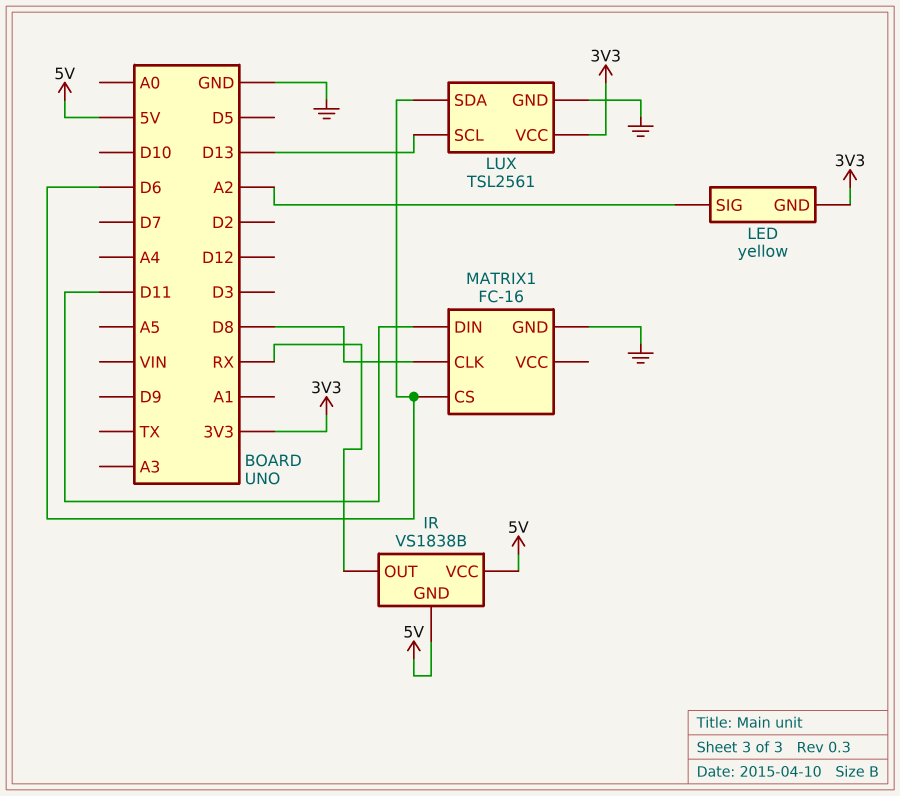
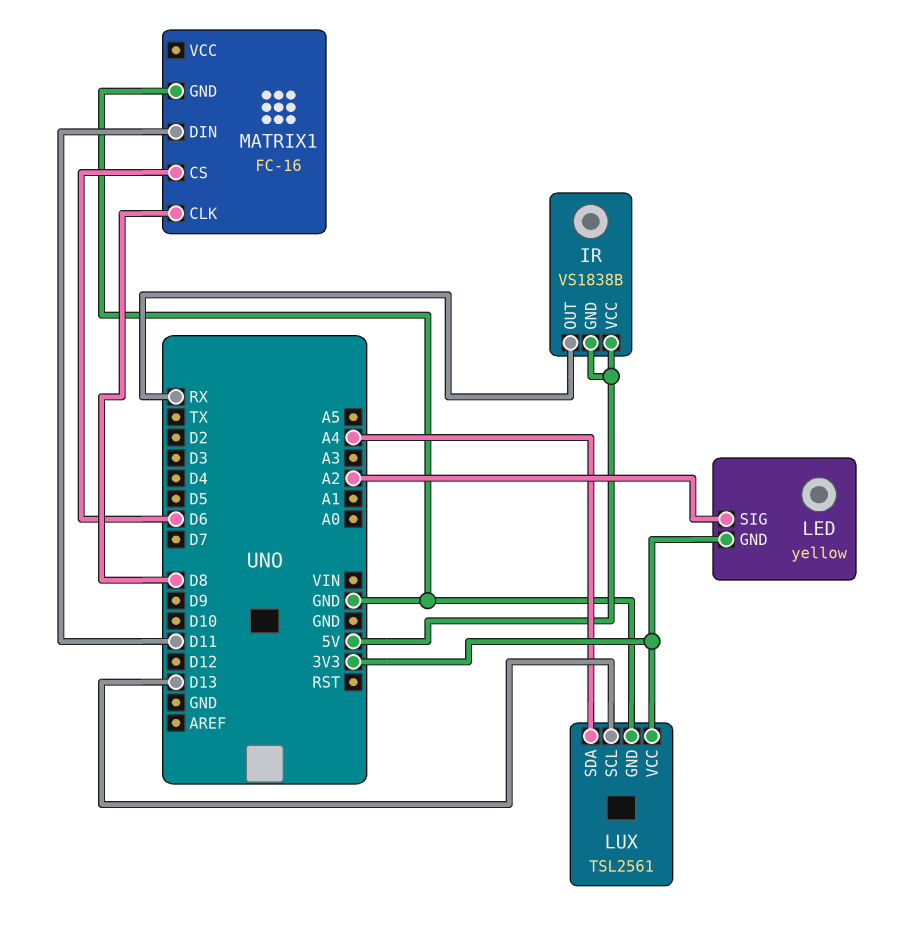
LUX pin SDA: D6 -> A4

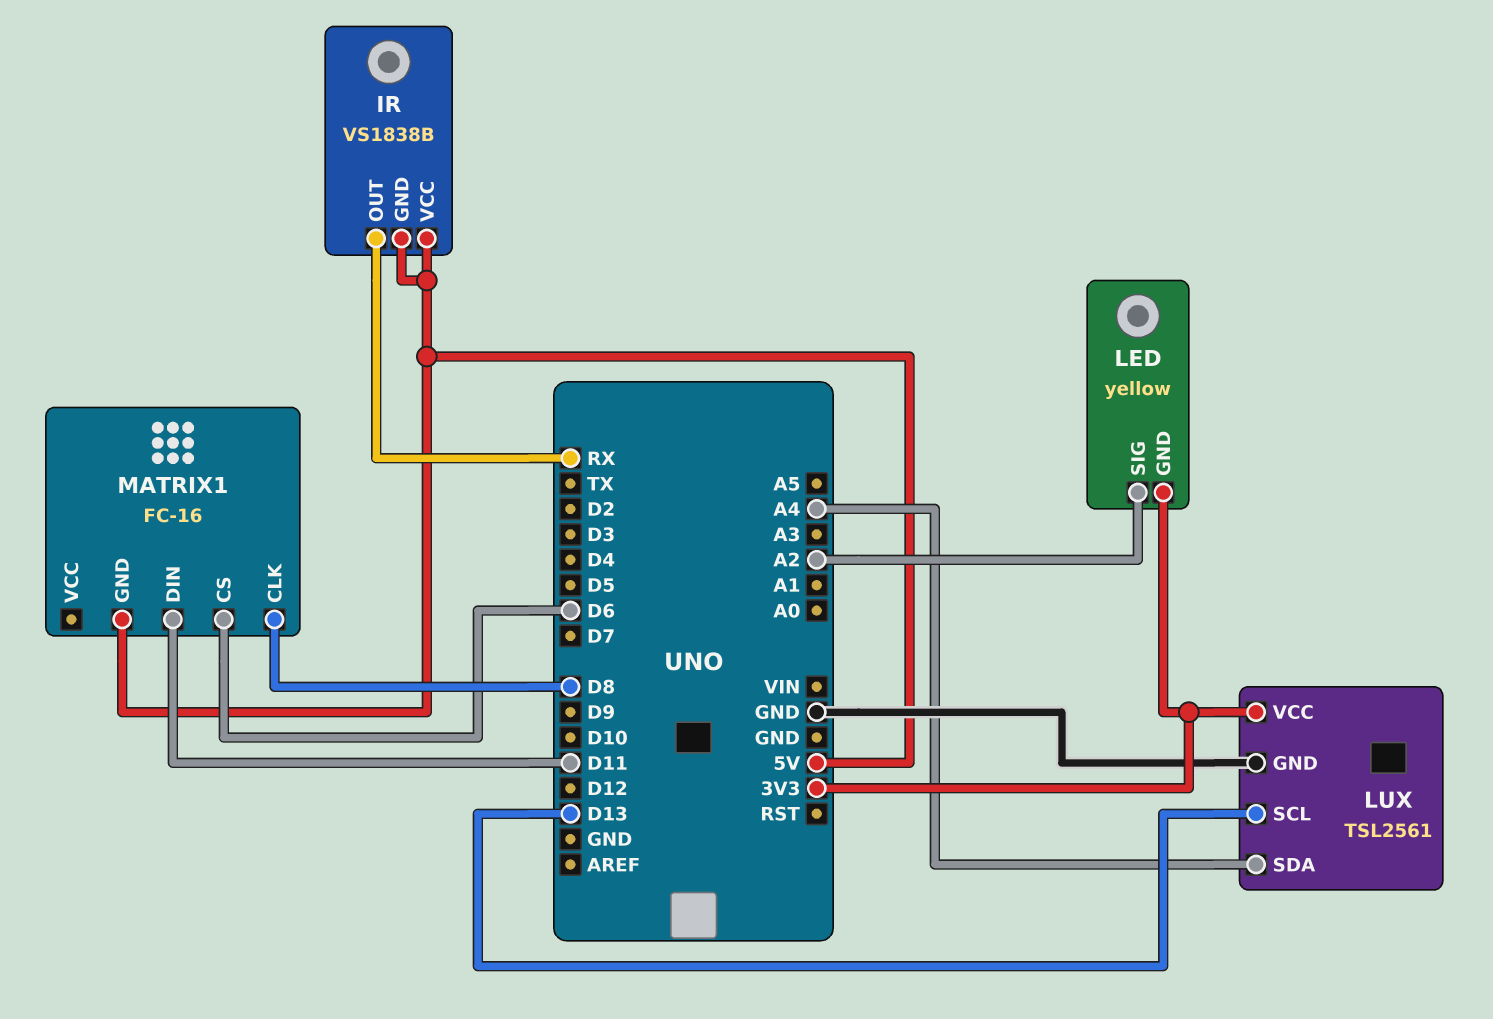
MATRIX1 pin GND: GND -> 5V

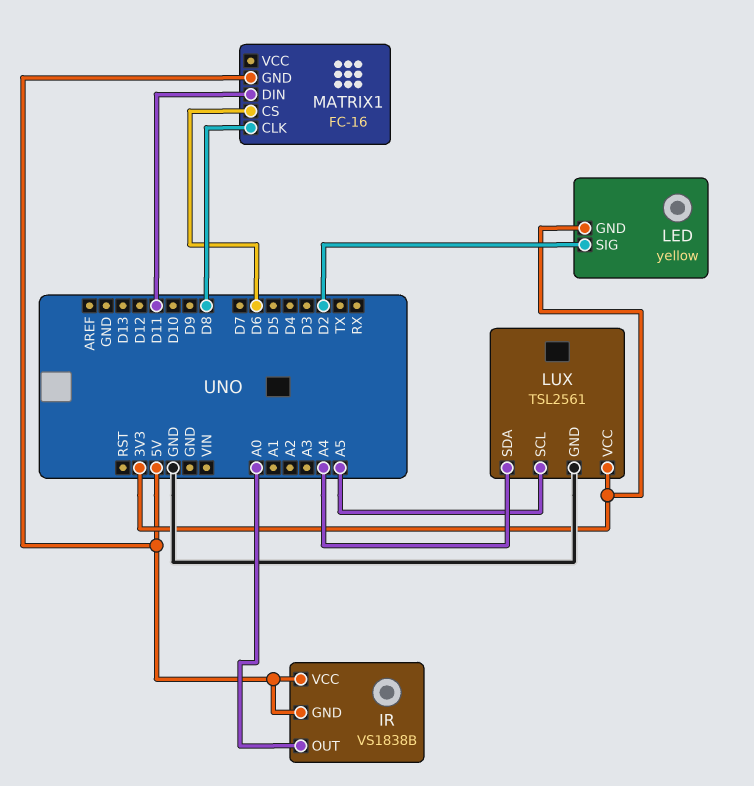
IR pin OUT: RX -> A0
LED pin SIG: A2 -> D2
LUX pin SCL: D13 -> A5

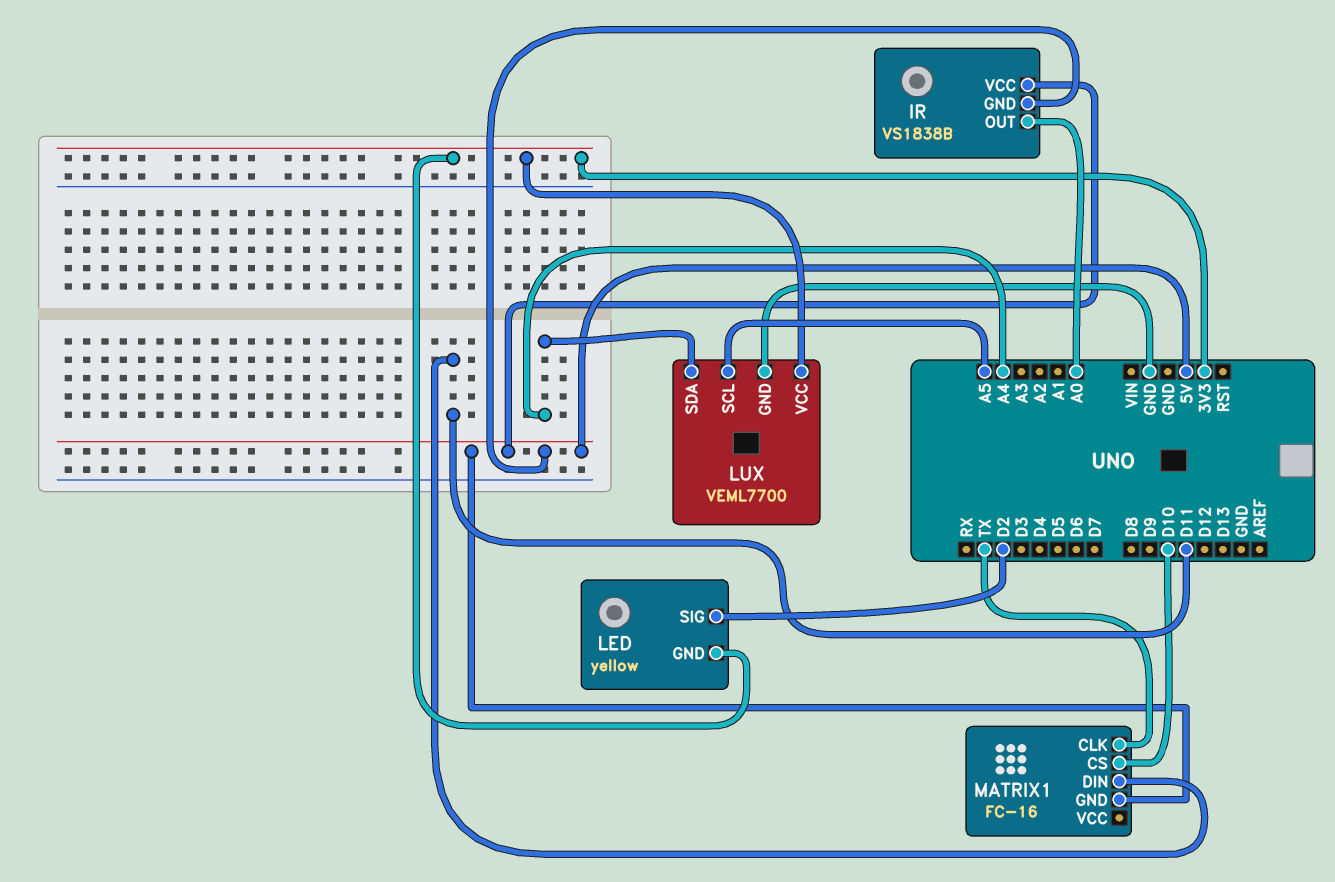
LUX: TSL2561 -> VEML7700
MATRIX1 pin CLK: D8 -> TX
MATRIX1 pin CS: D6 -> D10

